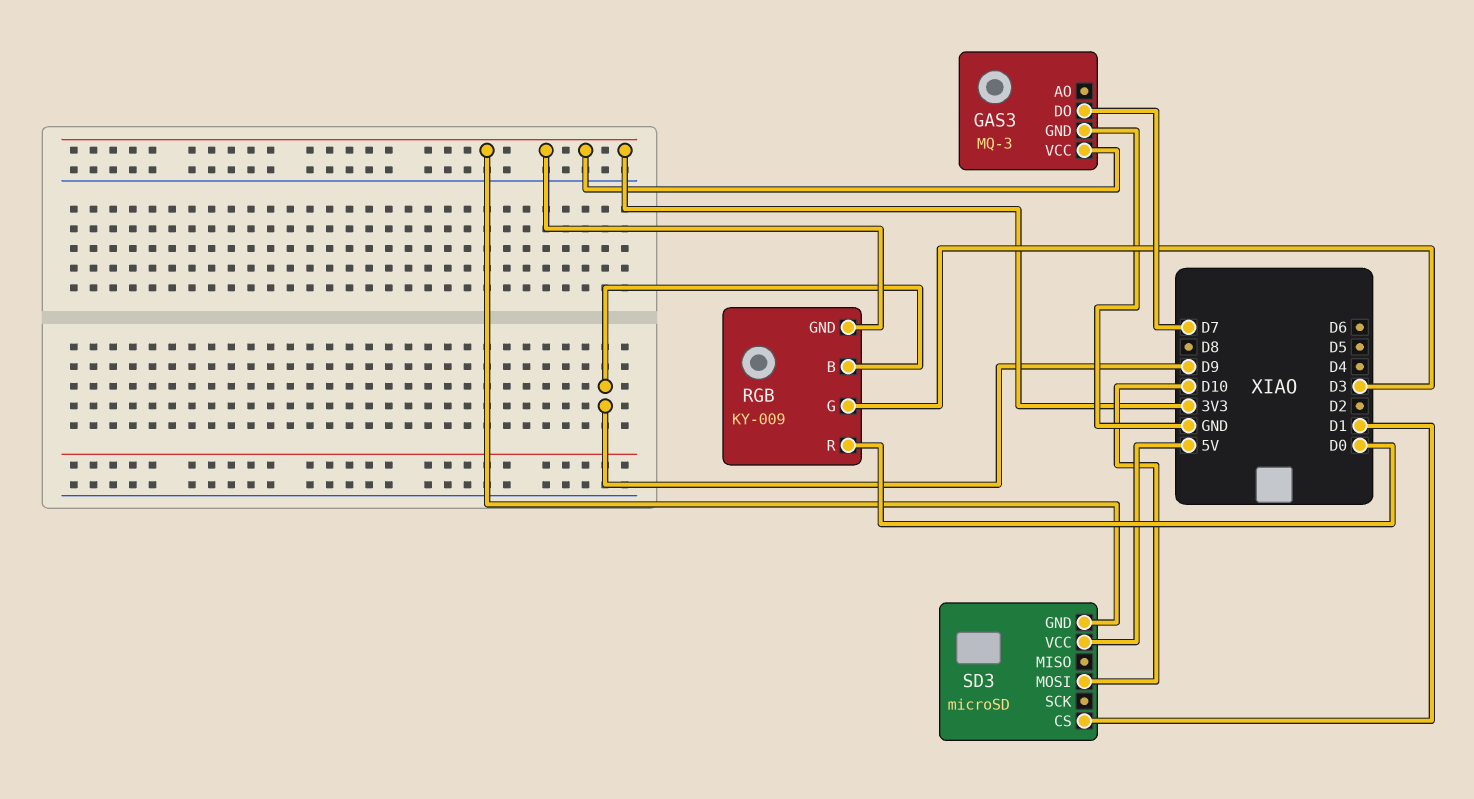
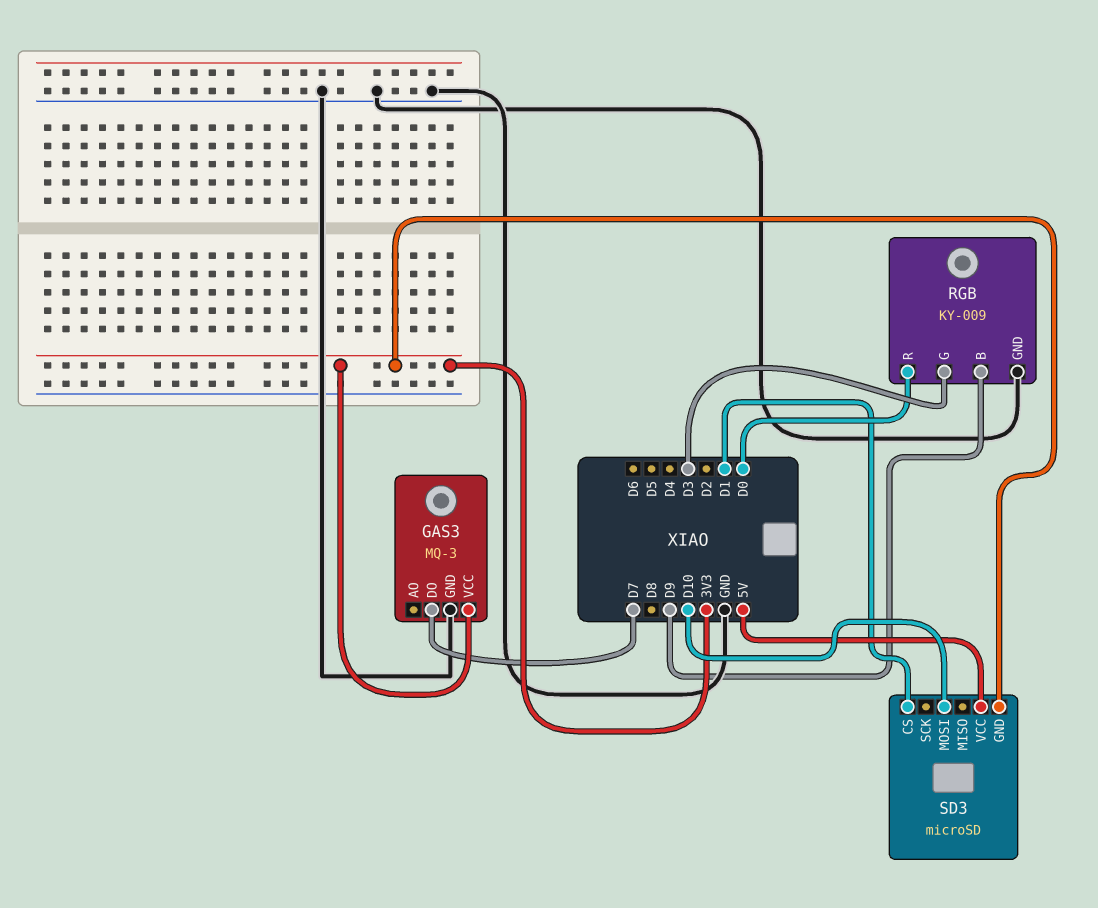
RGB pin GND: 3V3 -> GND

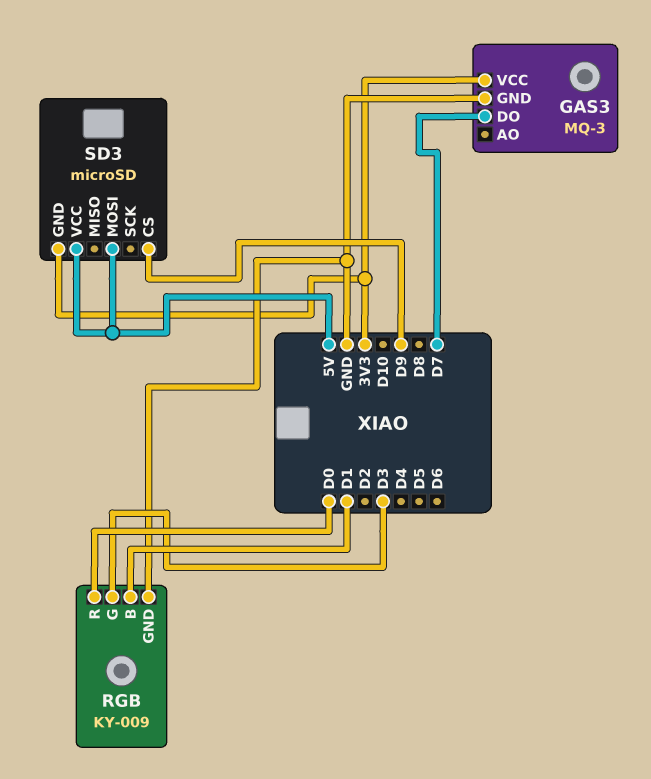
RGB pin B: D9 -> D1
SD3 pin CS: D1 -> D9
SD3 pin MOSI: D10 -> 5V

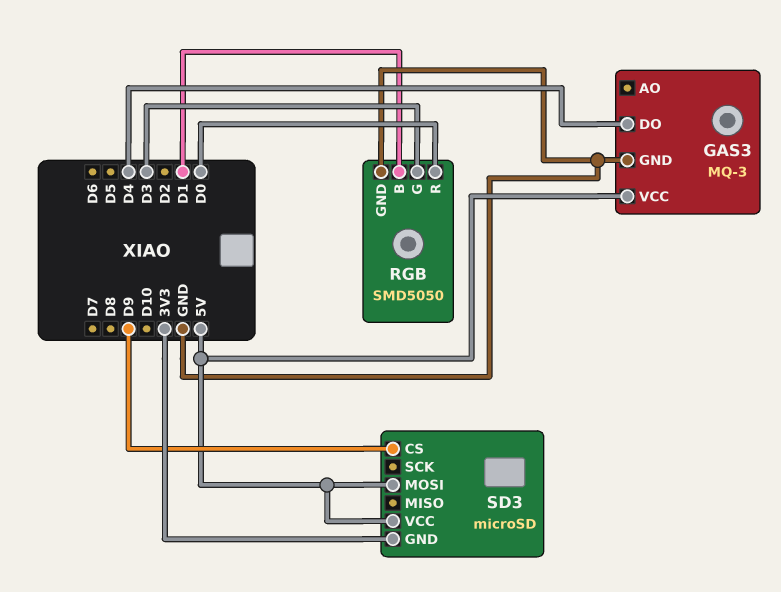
GAS3 pin DO: D7 -> D4
GAS3 pin VCC: 3V3 -> 5V
RGB: KY-009 -> SMD5050

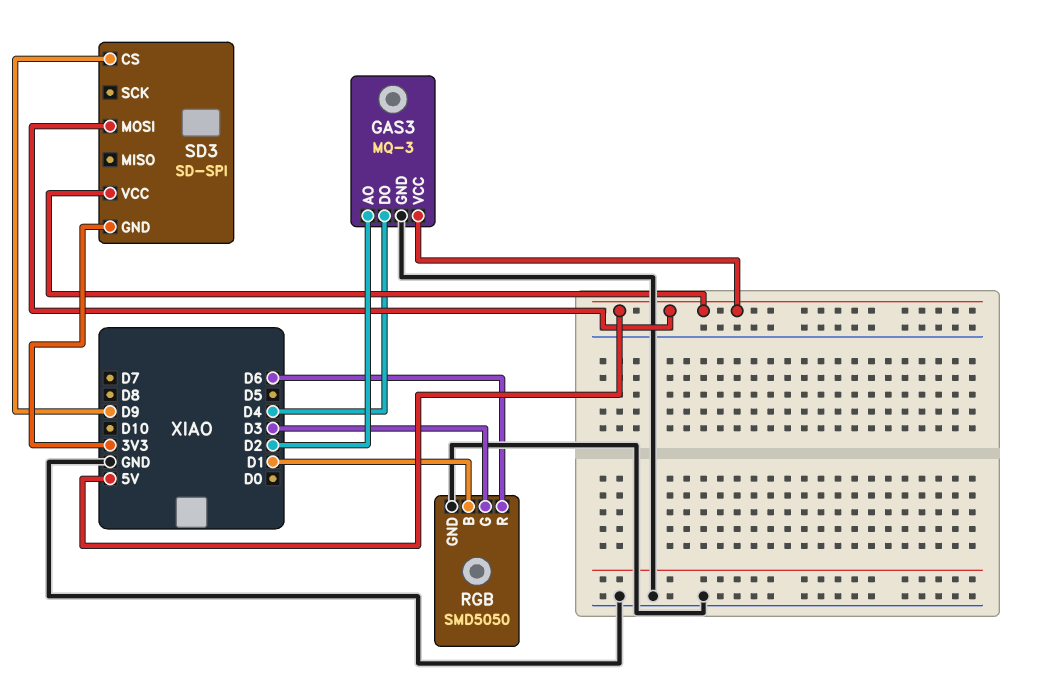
GAS3 pin AO: none -> D2
RGB pin R: D0 -> D6
SD3: microSD -> SD-SPI

